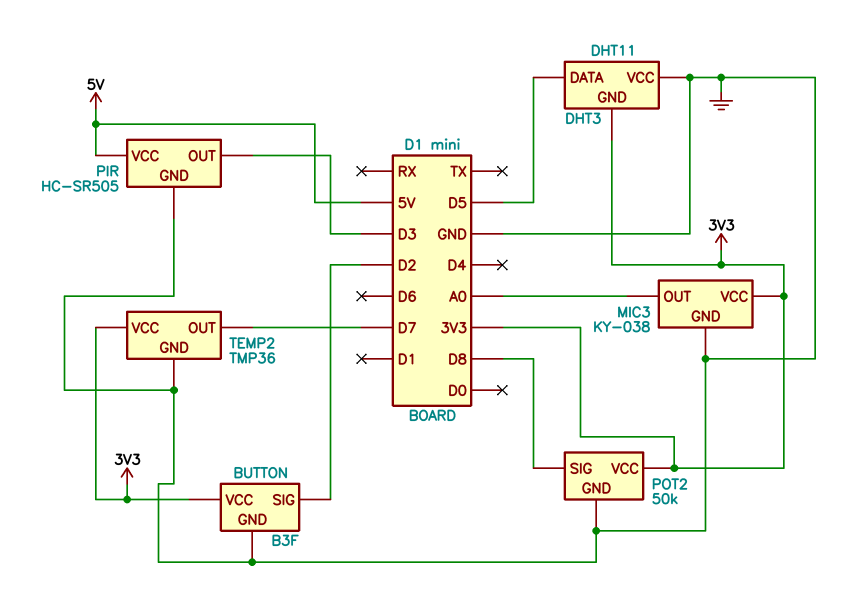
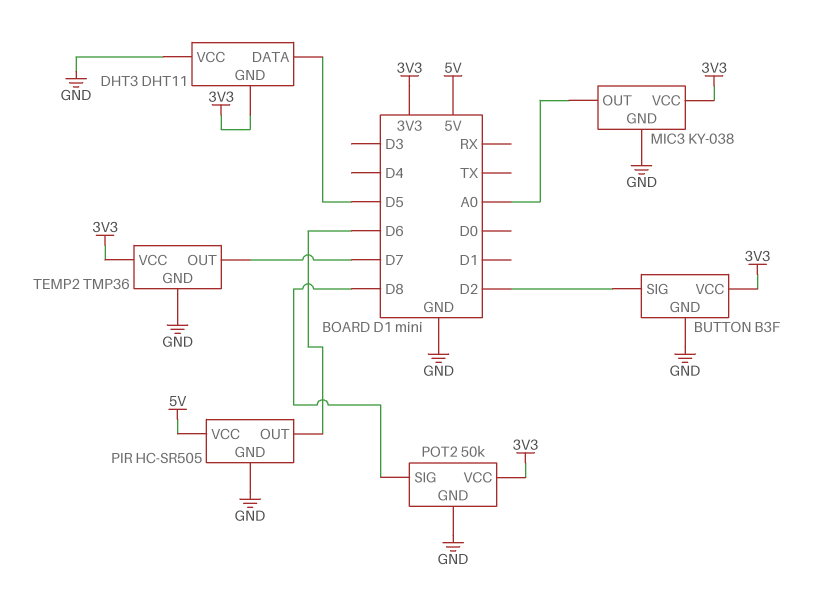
PIR pin OUT: D3 -> D6

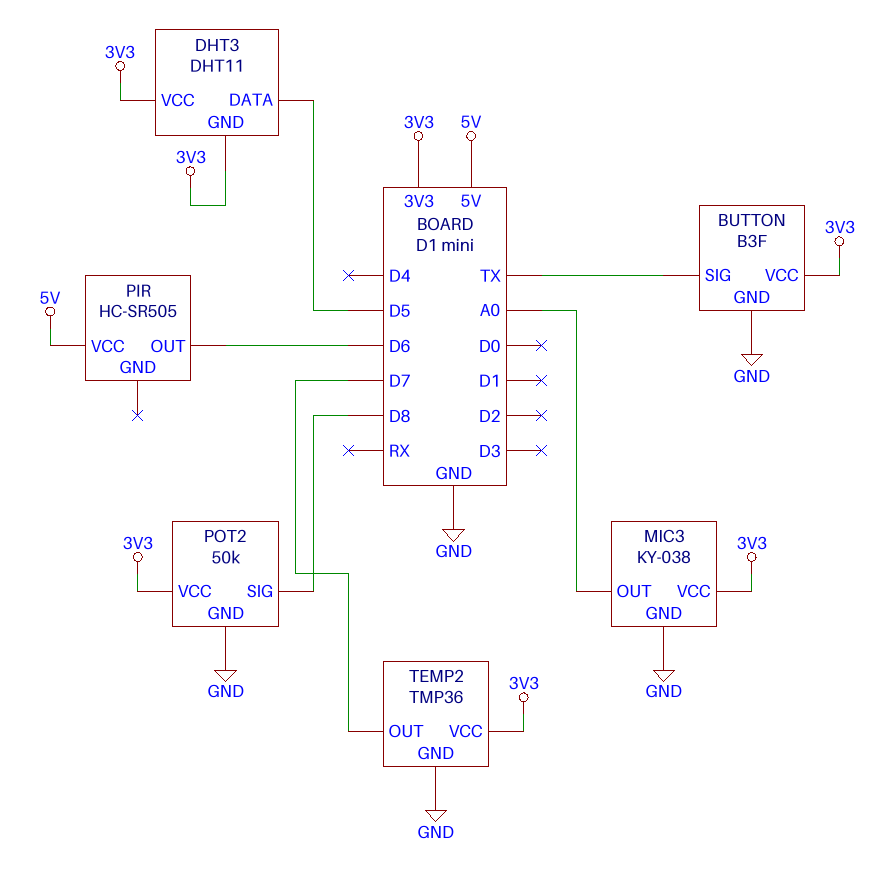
BUTTON pin SIG: D2 -> TX
DHT3 pin VCC: GND -> 3V3
PIR pin GND: GND -> none

